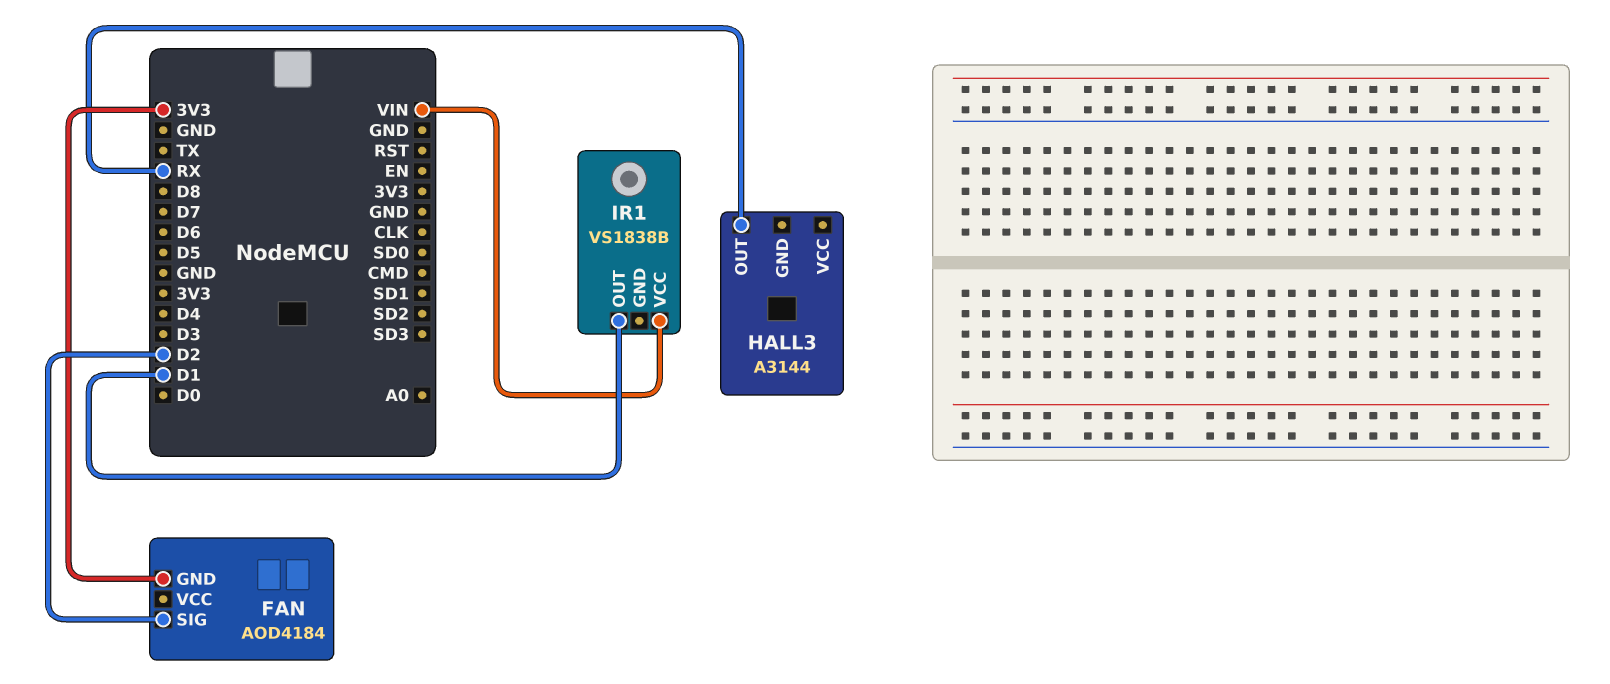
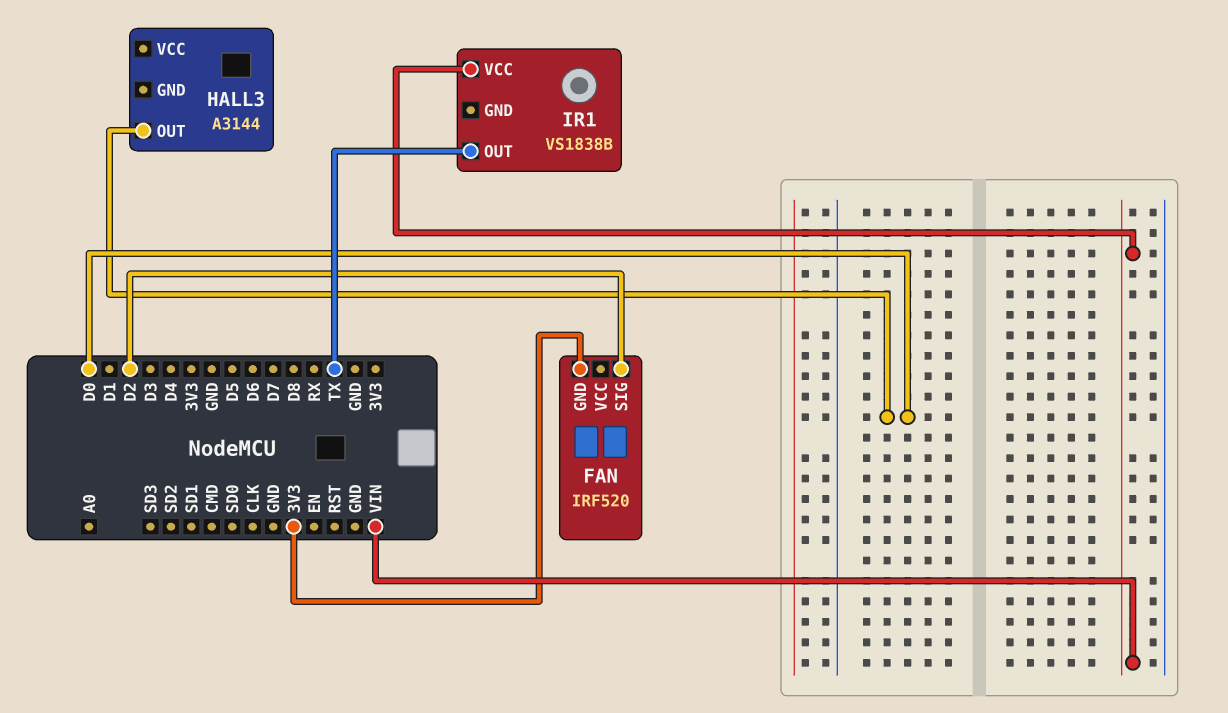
FAN: AOD4184 -> IRF520
HALL3 pin OUT: RX -> D0
IR1 pin OUT: D1 -> TX

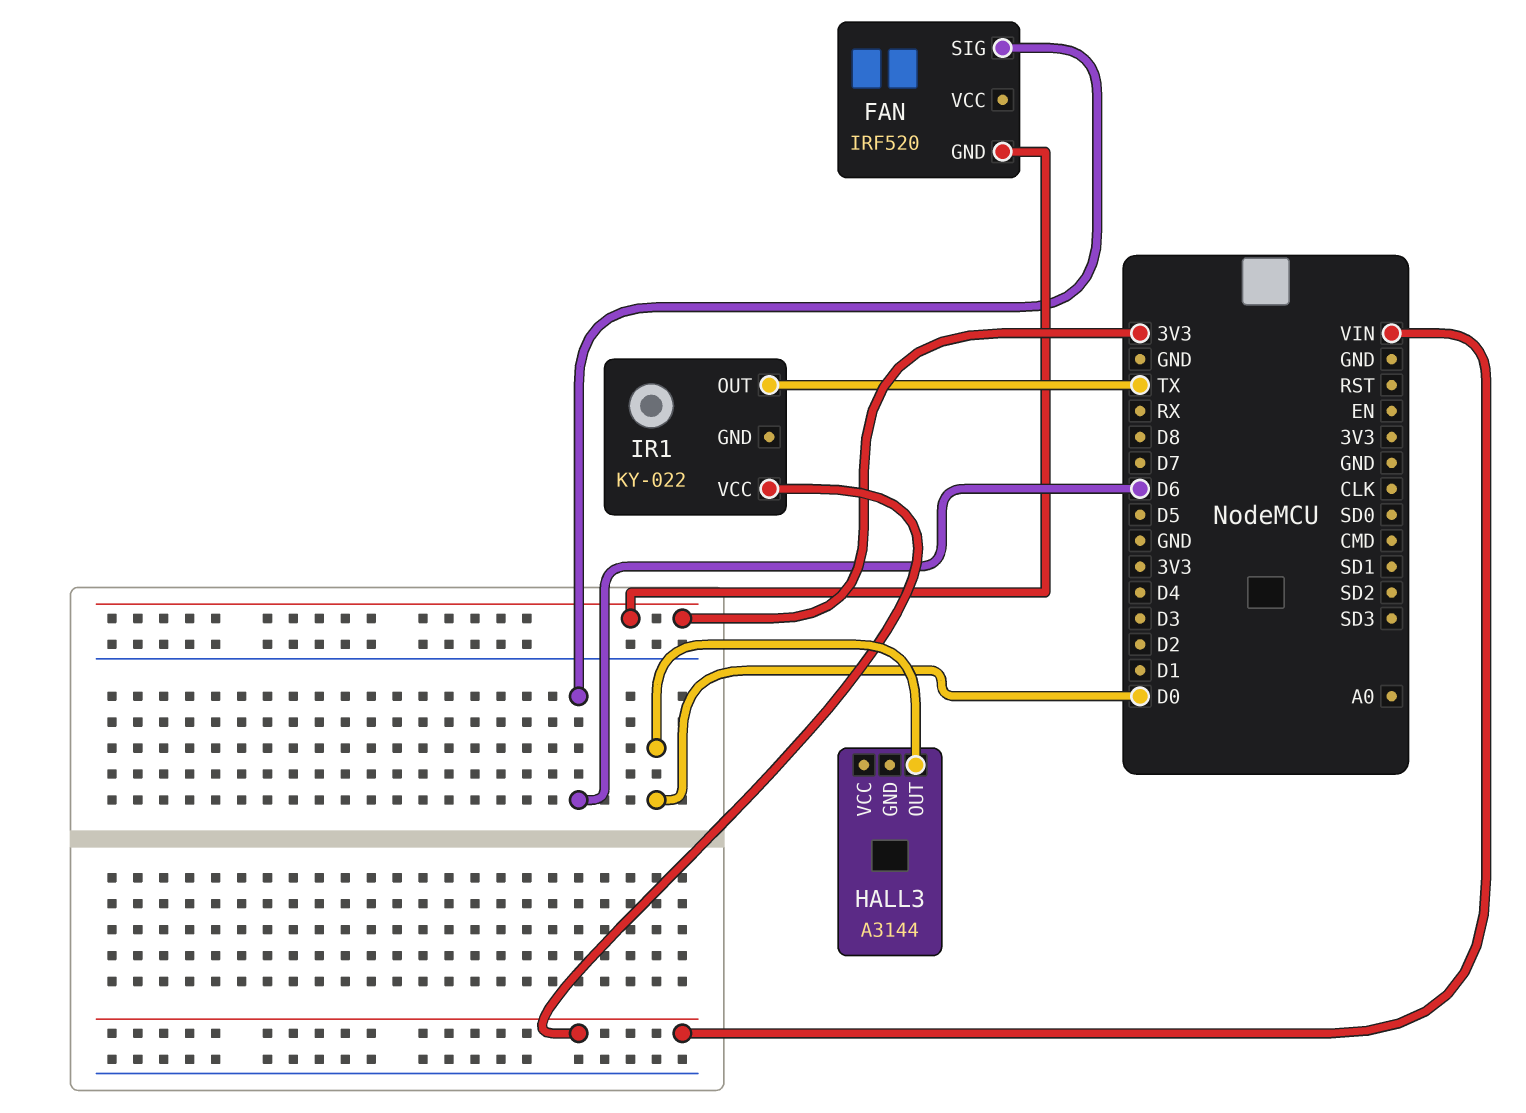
FAN pin SIG: D2 -> D6
IR1: VS1838B -> KY-022

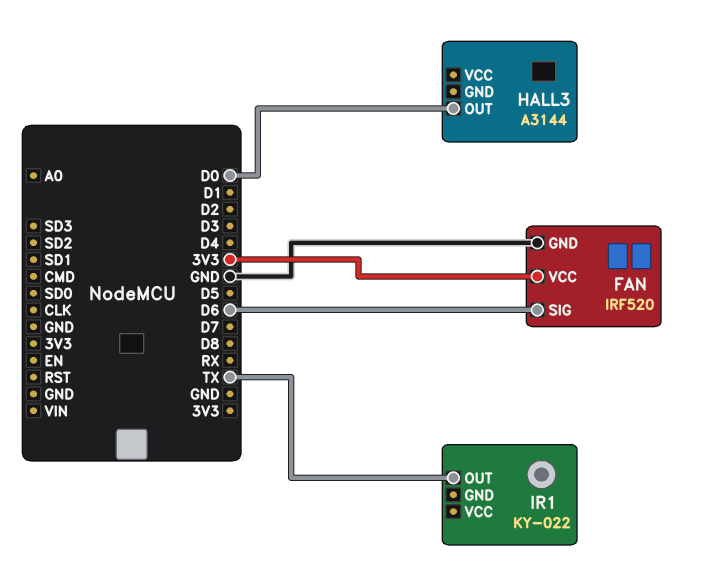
FAN pin GND: 3V3 -> GND
FAN pin VCC: none -> 3V3
IR1 pin VCC: VIN -> none

